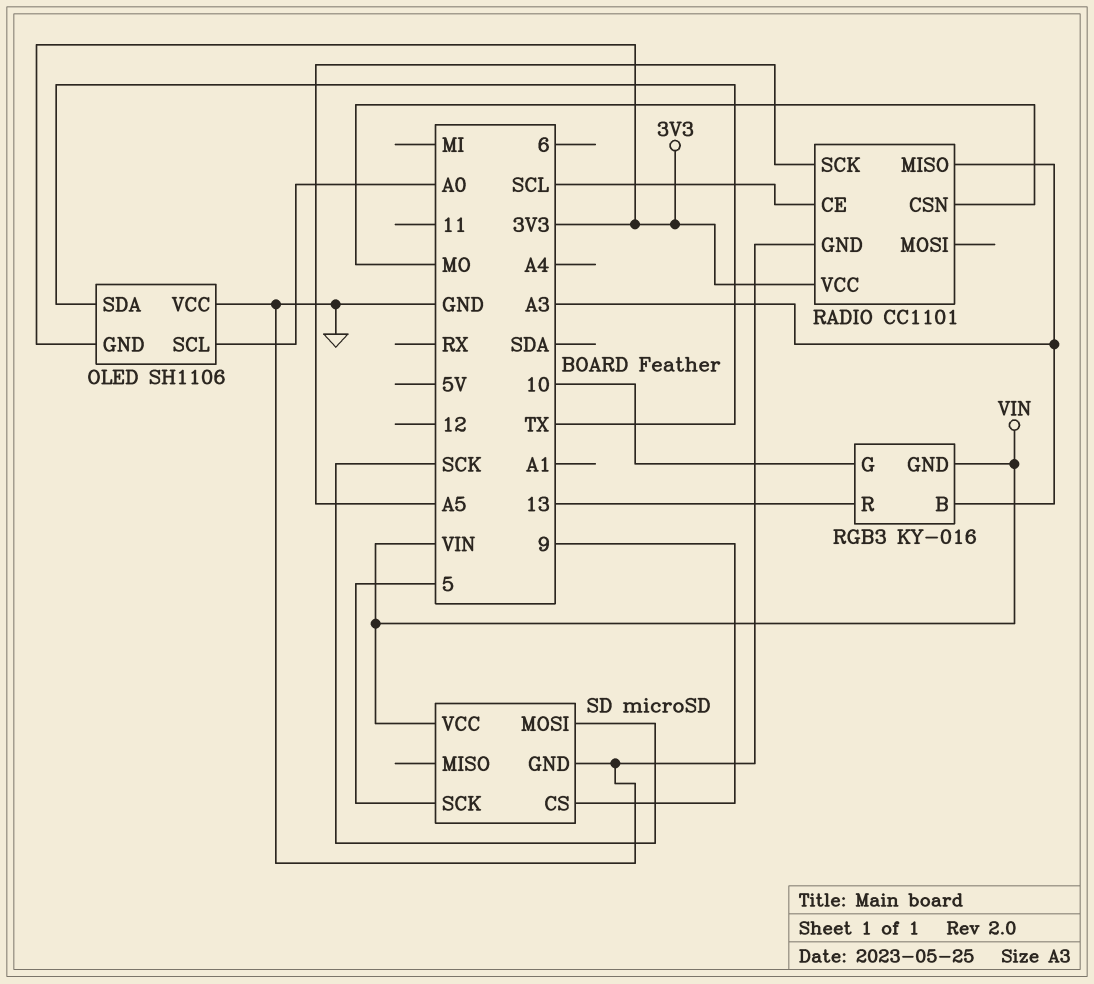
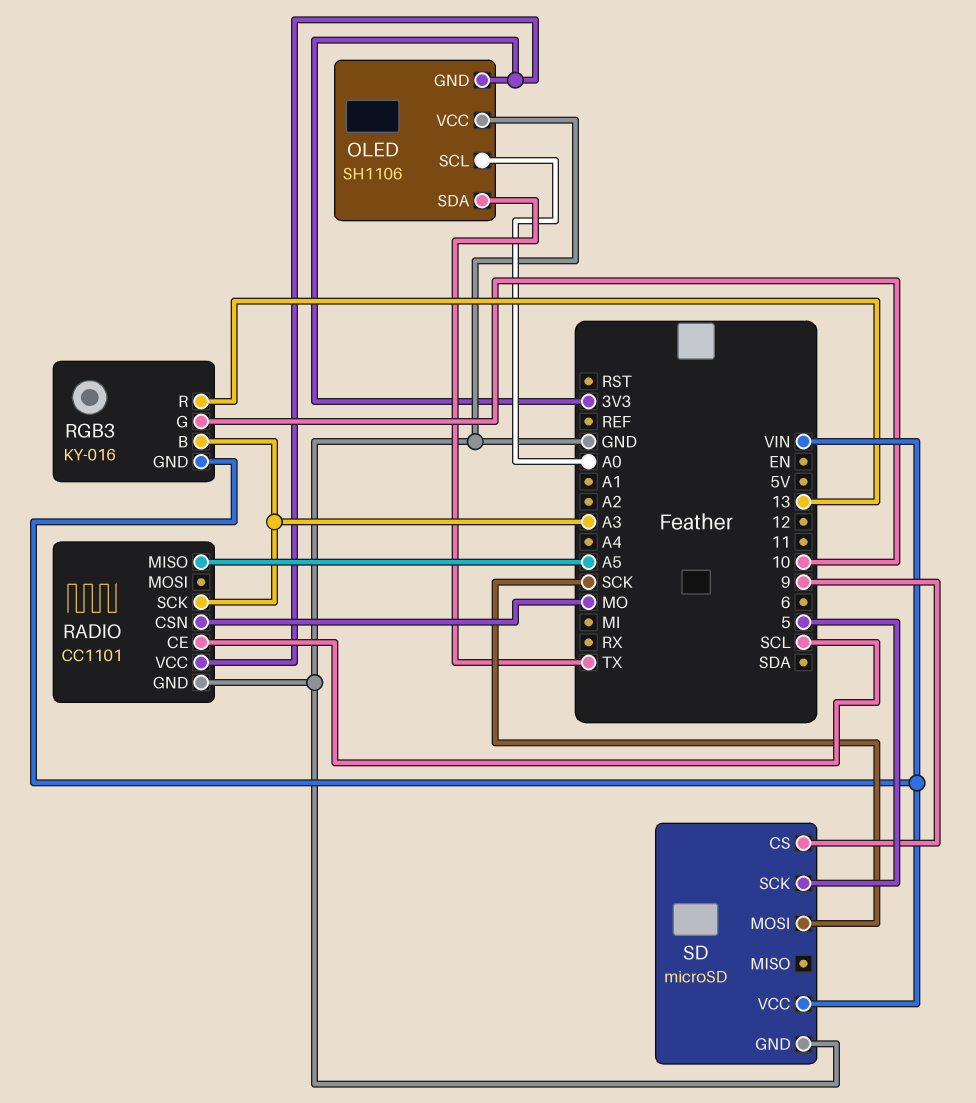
RADIO pin MISO: A3 -> A5
RADIO pin SCK: A5 -> A3

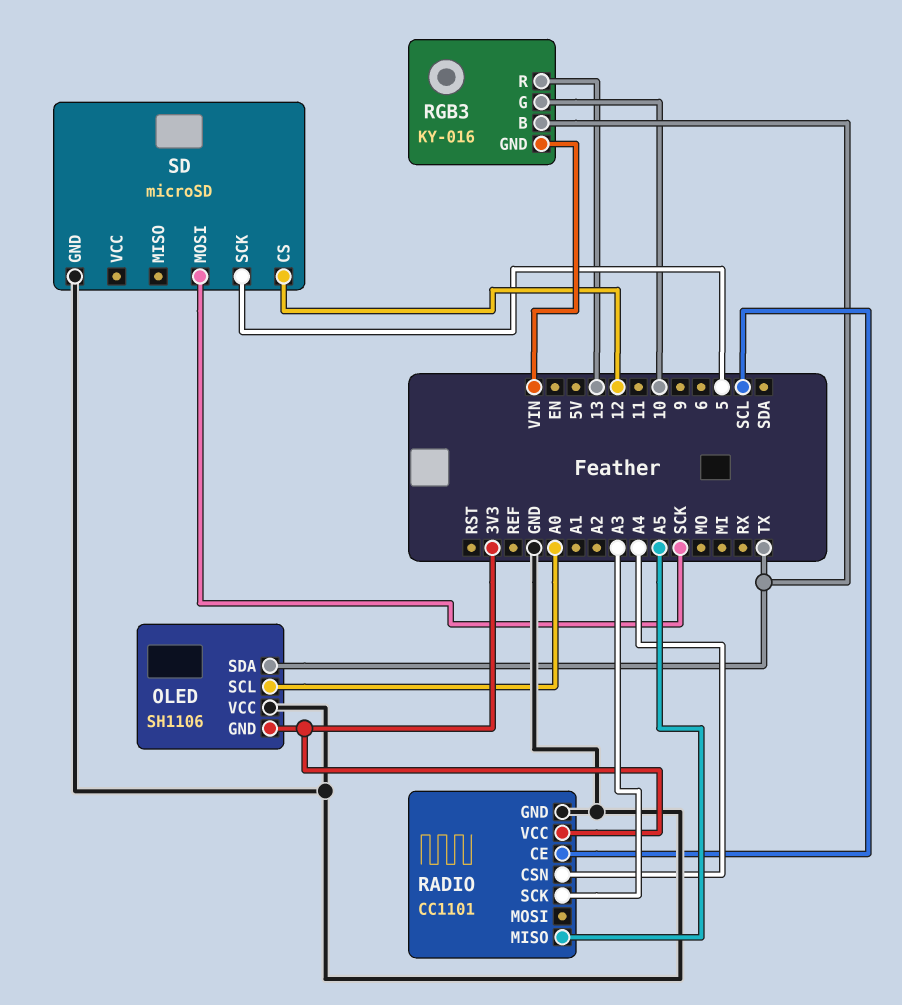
RADIO pin CSN: MO -> A4
RGB3 pin B: A3 -> TX
SD pin CS: 9 -> 12
SD pin VCC: VIN -> none

